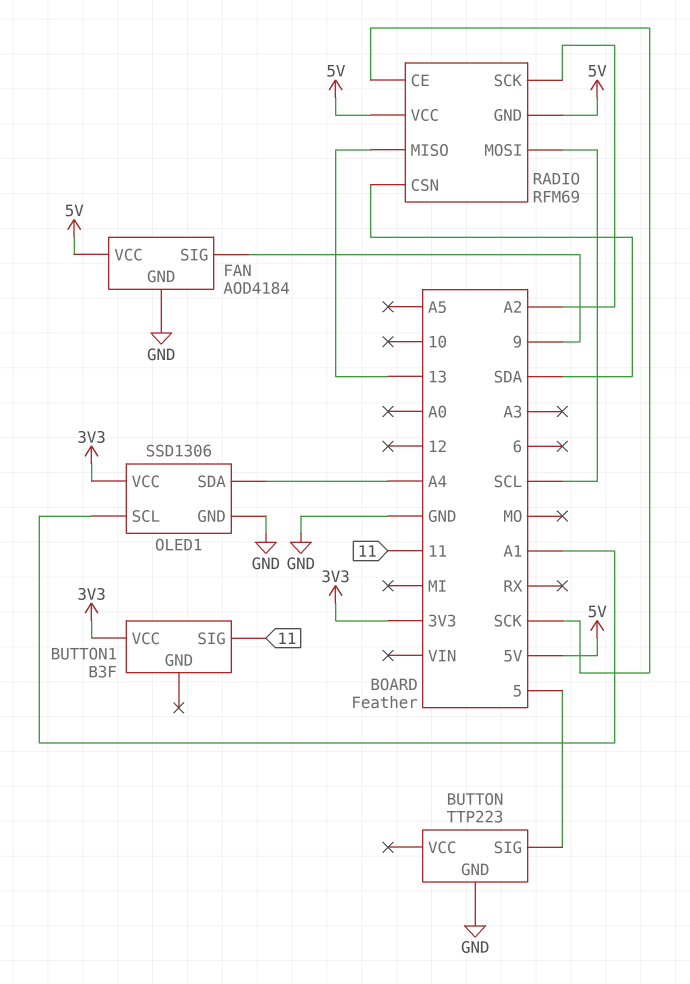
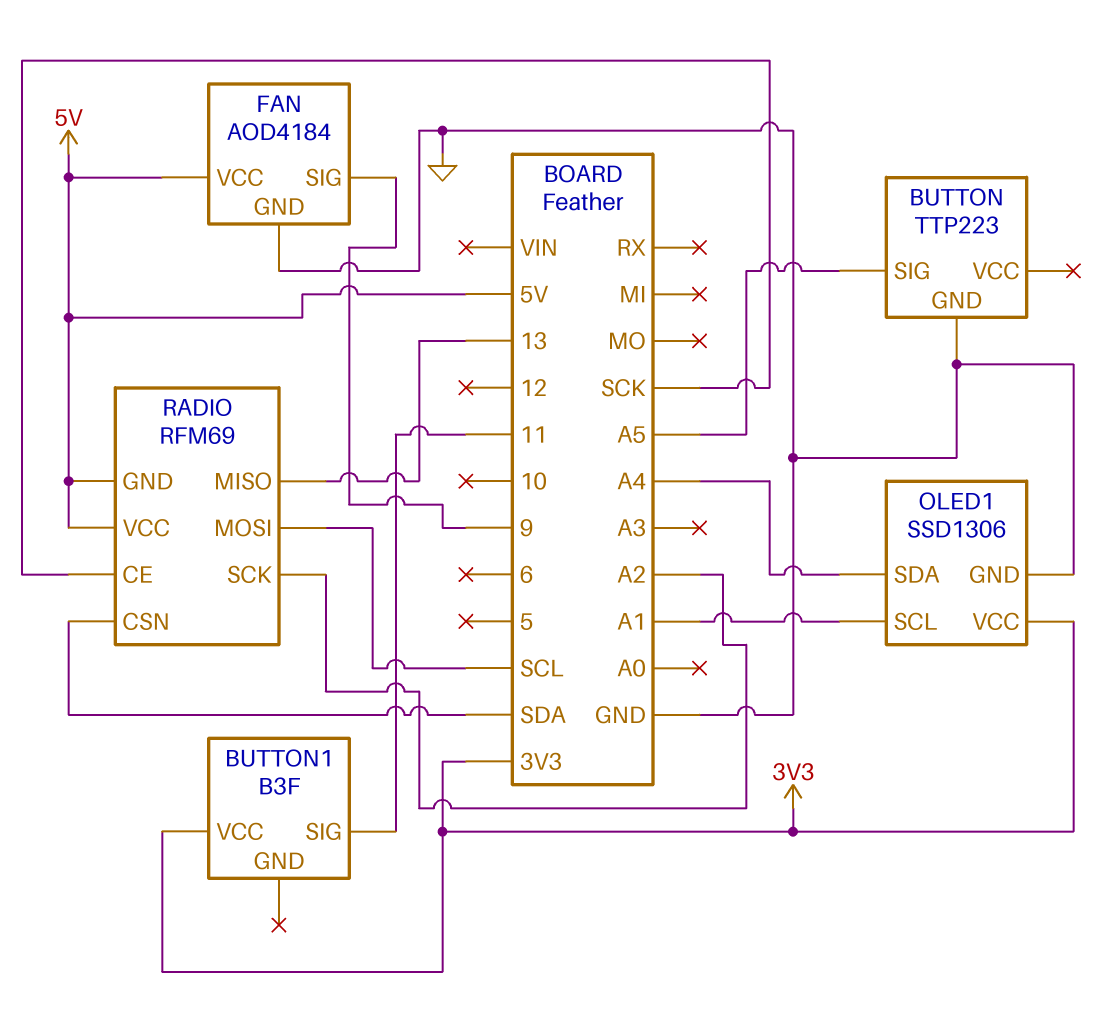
BUTTON pin SIG: 5 -> A5

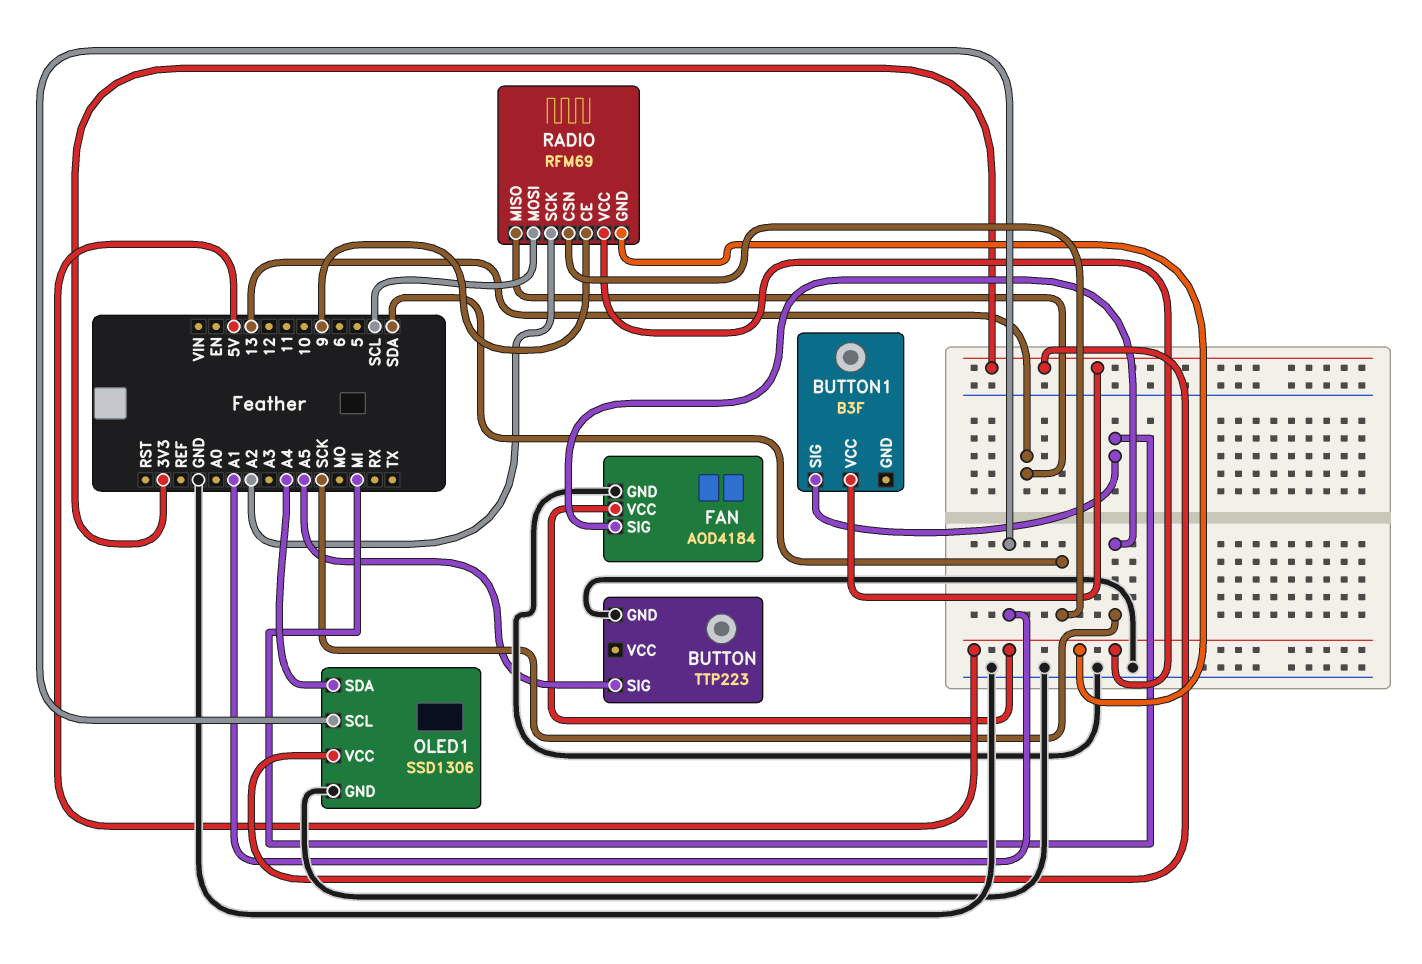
BUTTON1 pin SIG: 11 -> MI
FAN pin SIG: 9 -> SCK
RADIO pin CE: SCK -> 9

